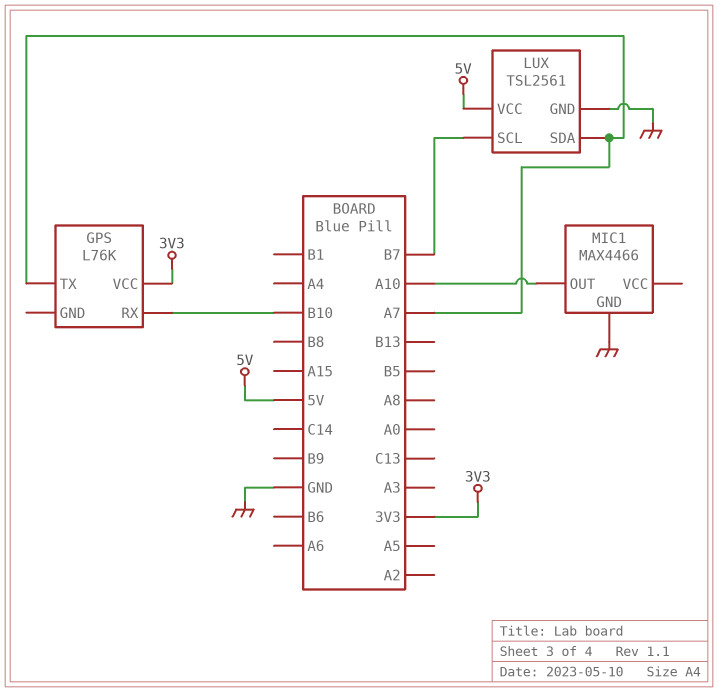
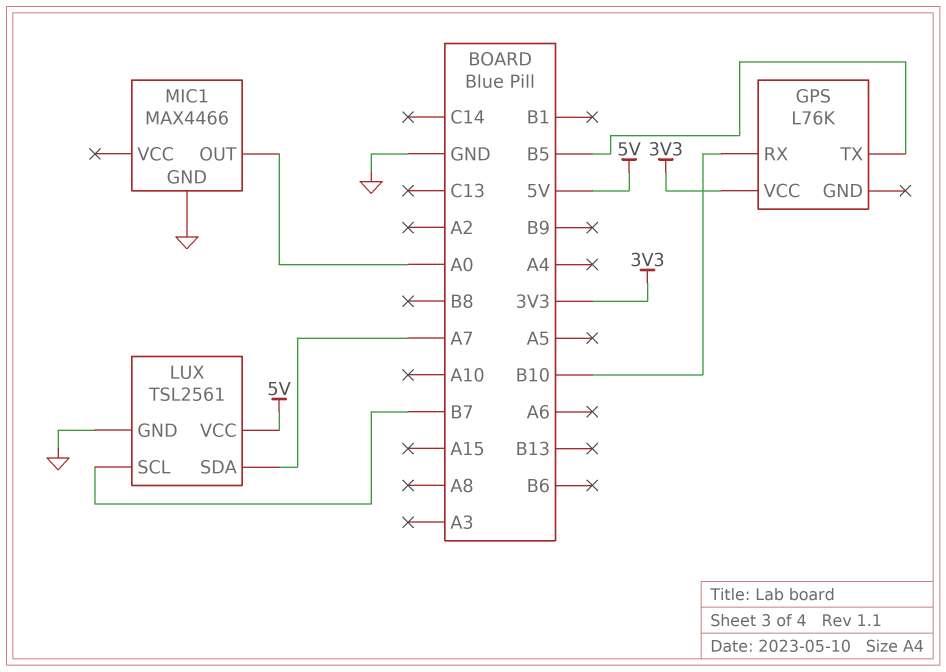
GPS pin TX: A7 -> B5
MIC1 pin OUT: A10 -> A0

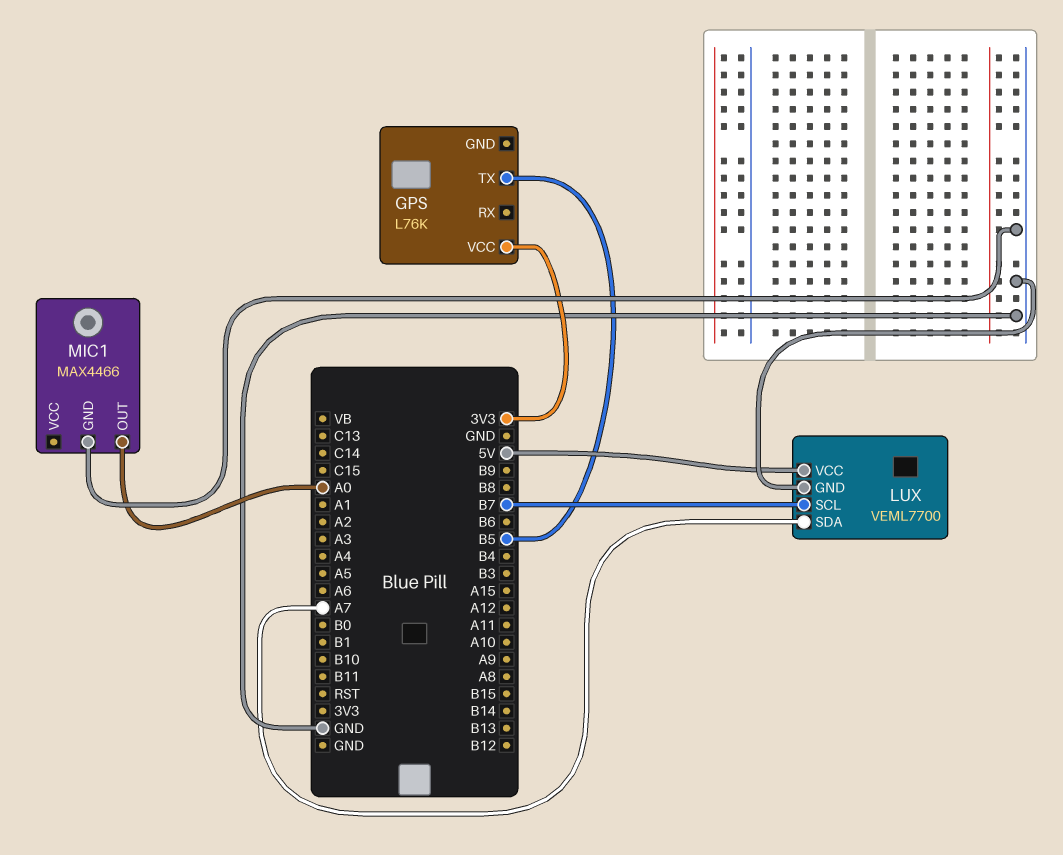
GPS pin RX: B10 -> none
LUX: TSL2561 -> VEML7700

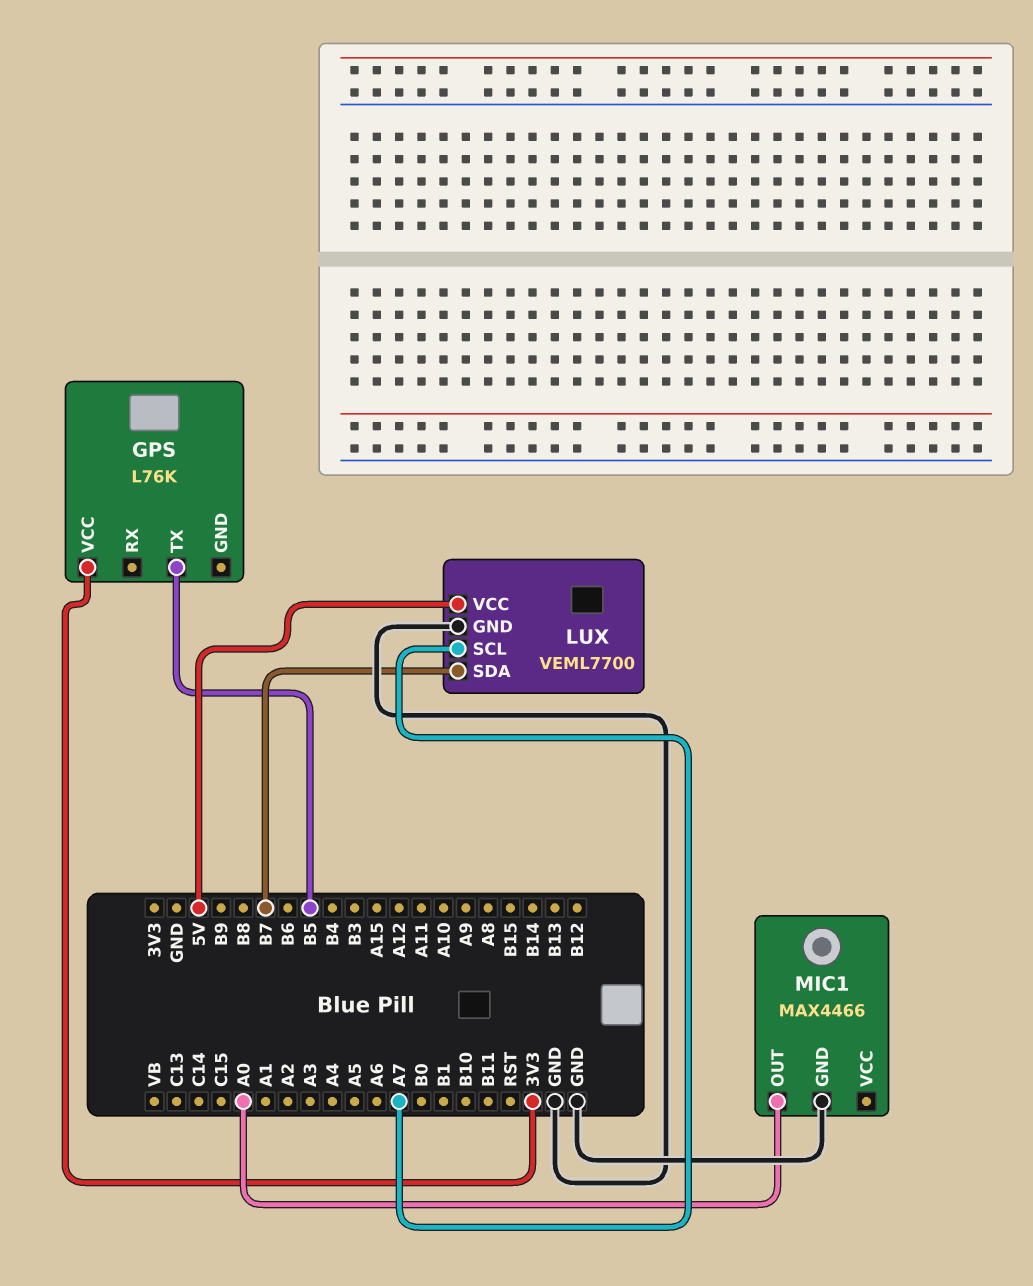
LUX pin SCL: B7 -> A7
LUX pin SDA: A7 -> B7

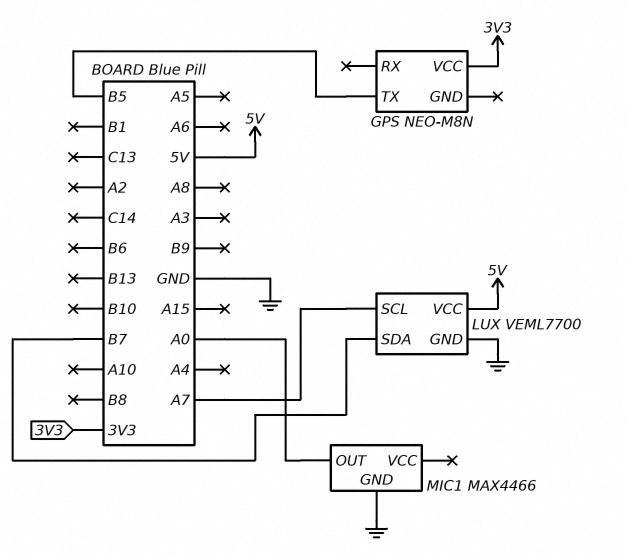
GPS: L76K -> NEO-M8N

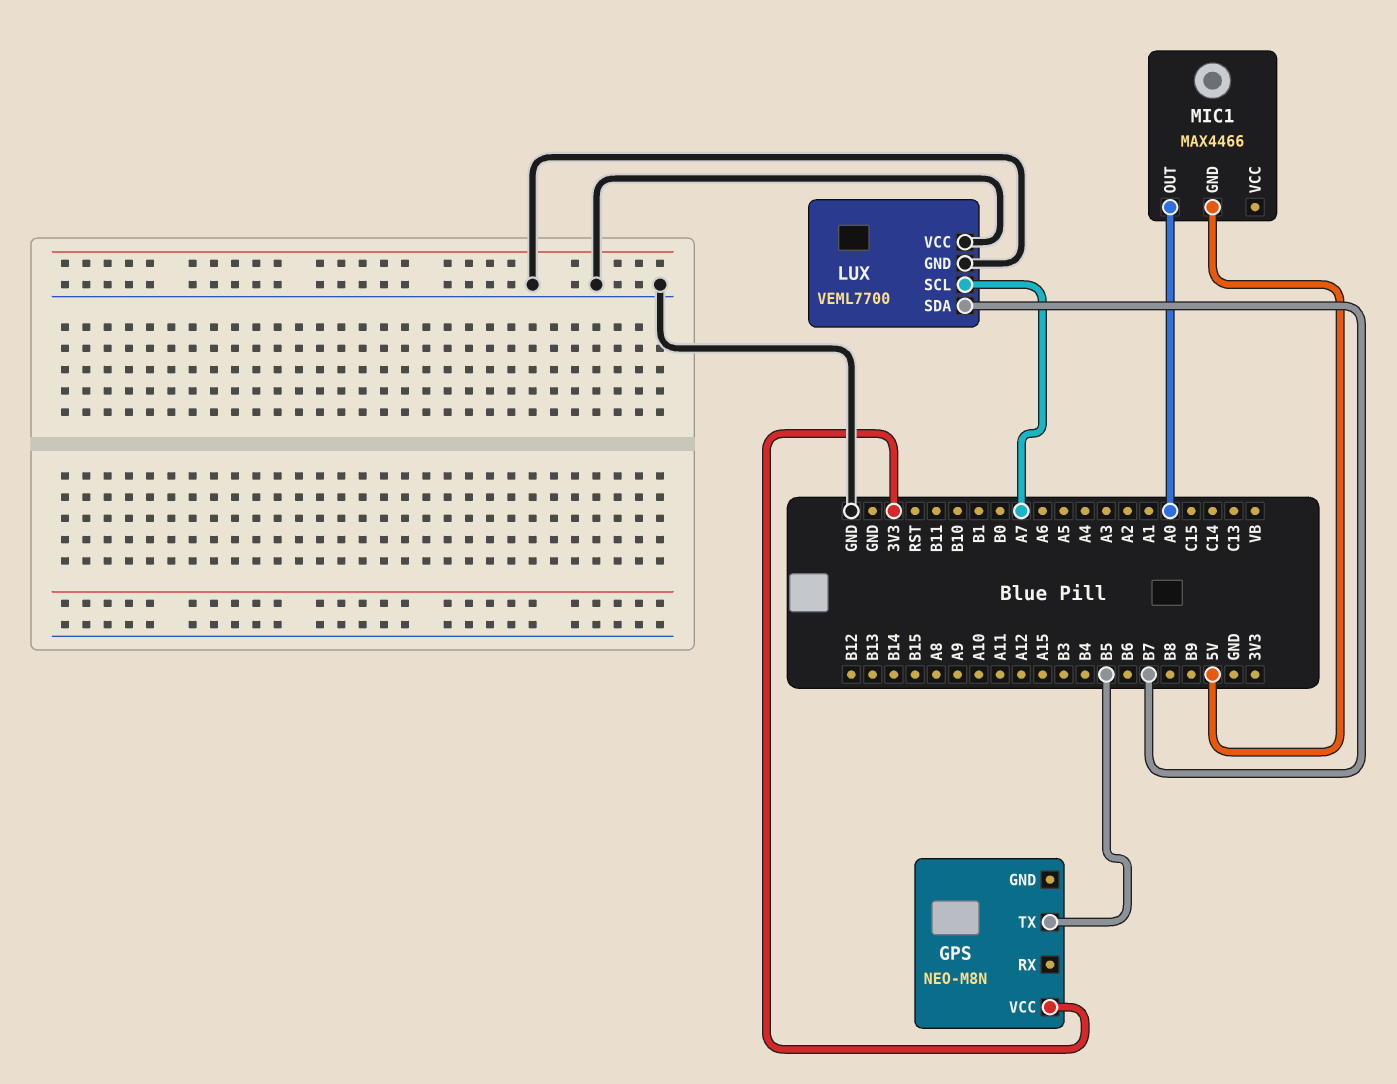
LUX pin VCC: 5V -> GND
MIC1 pin GND: GND -> 5V

